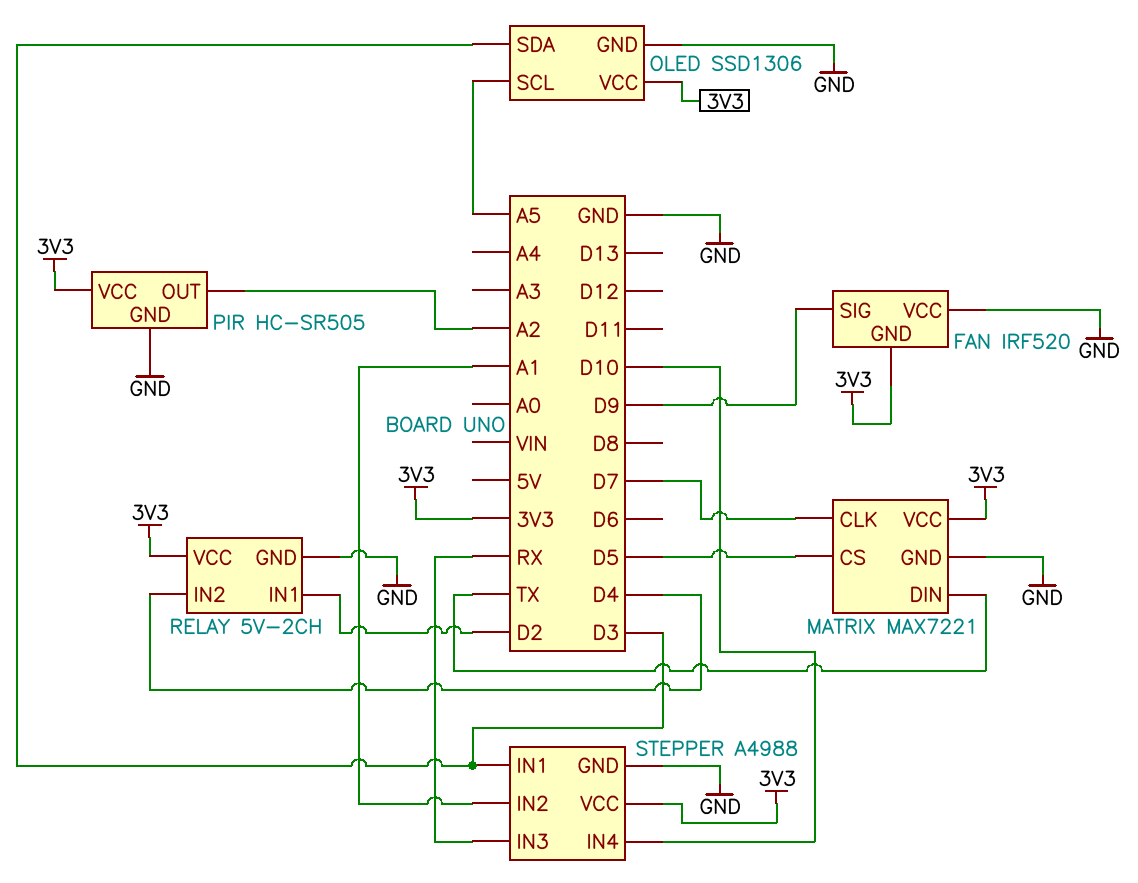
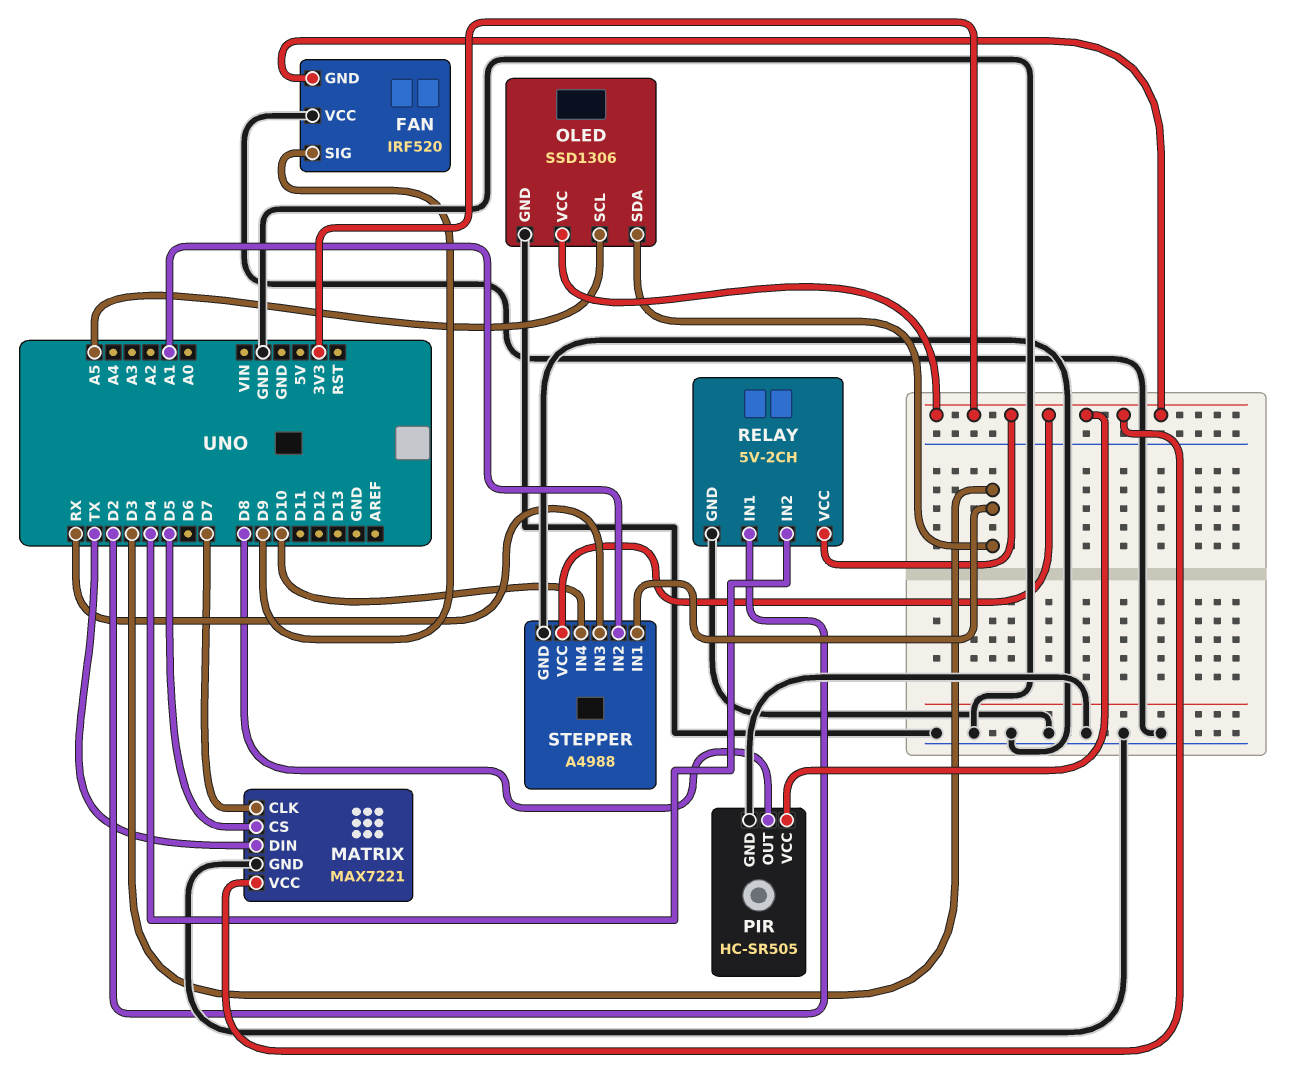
PIR pin OUT: A2 -> D8

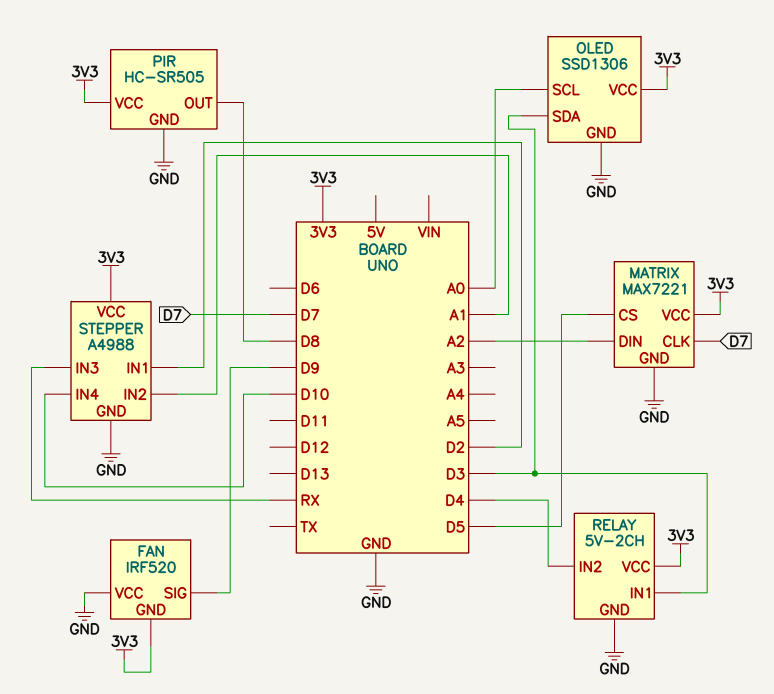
MATRIX pin DIN: TX -> A2
OLED pin SCL: A5 -> A0
RELAY pin IN1: D2 -> D3
STEPPER pin IN1: D3 -> D2

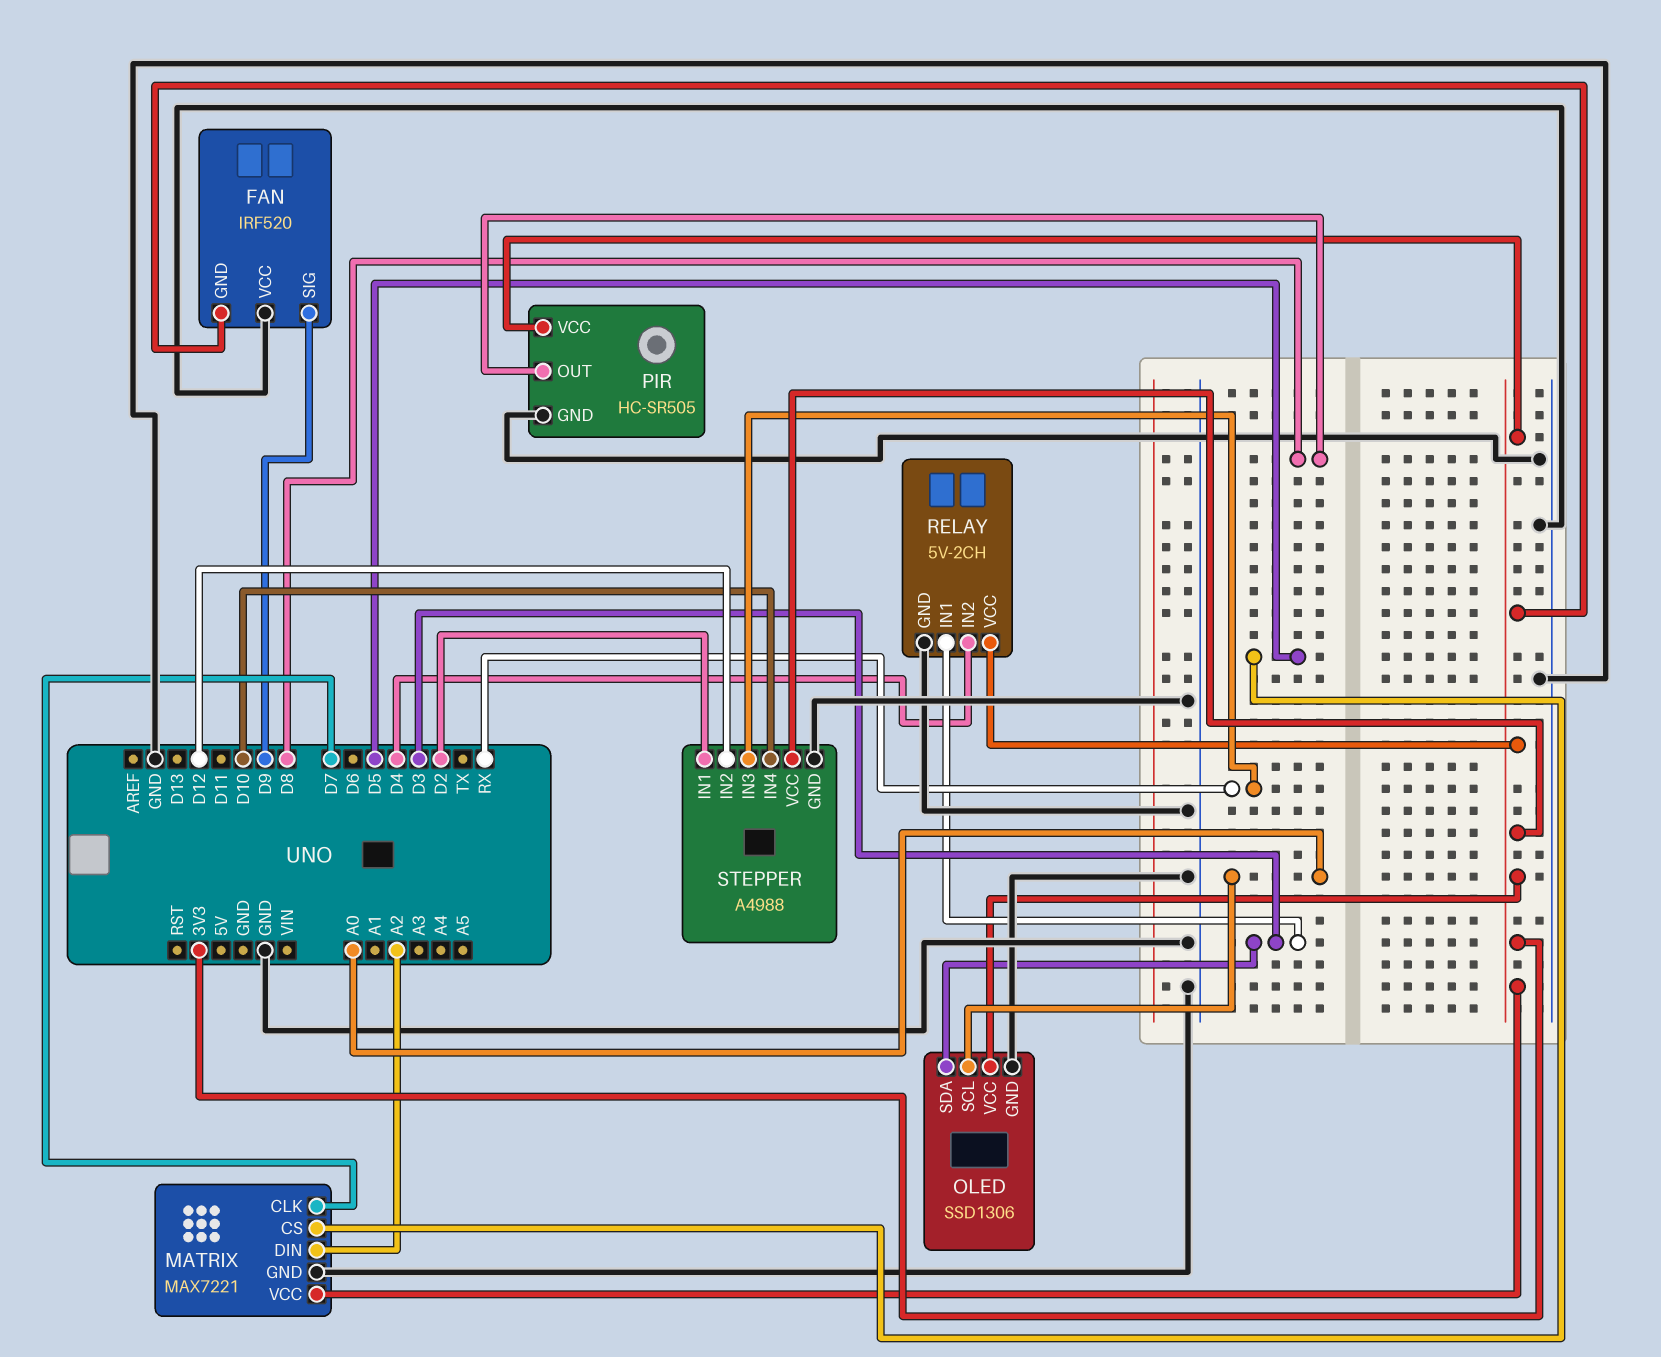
STEPPER pin IN2: A1 -> D12

